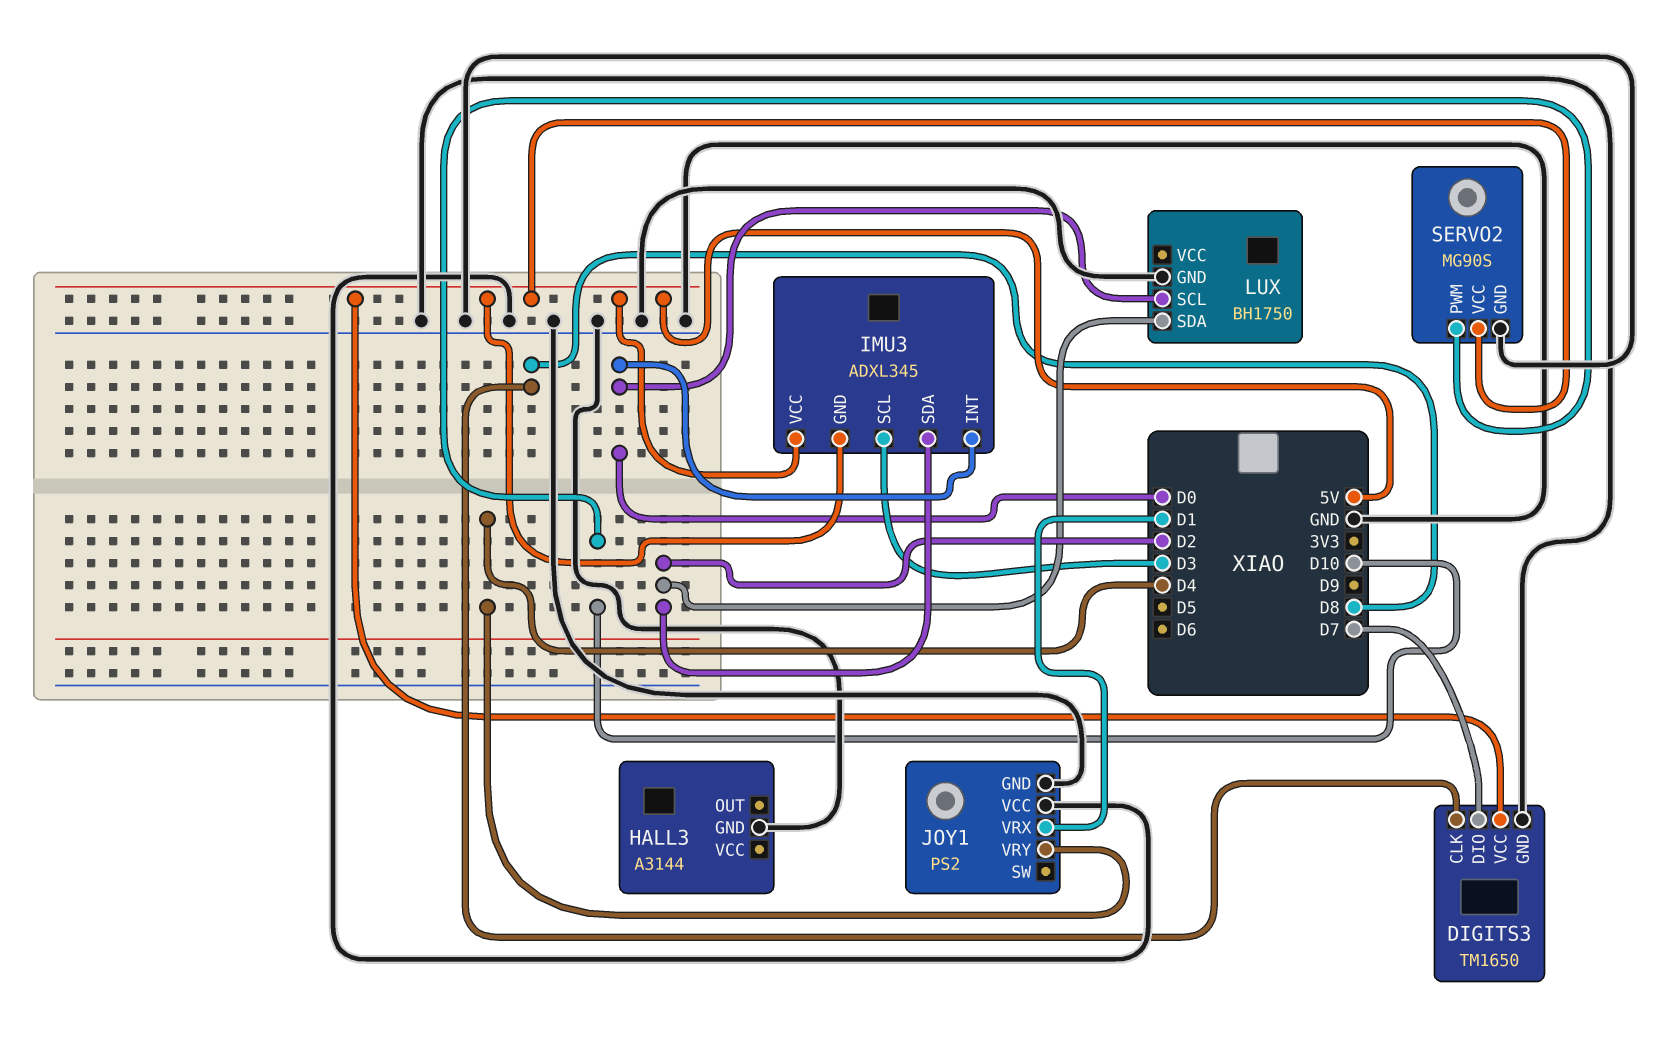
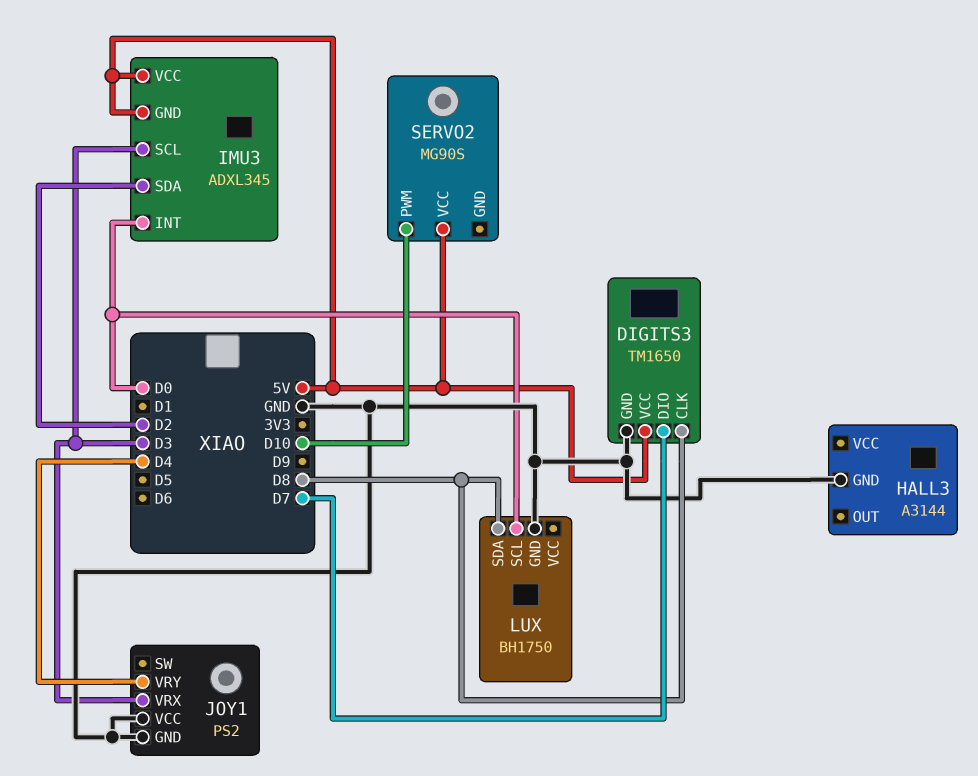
JOY1 pin VRX: D1 -> D3
LUX pin SDA: D2 -> D8
SERVO2 pin GND: GND -> none

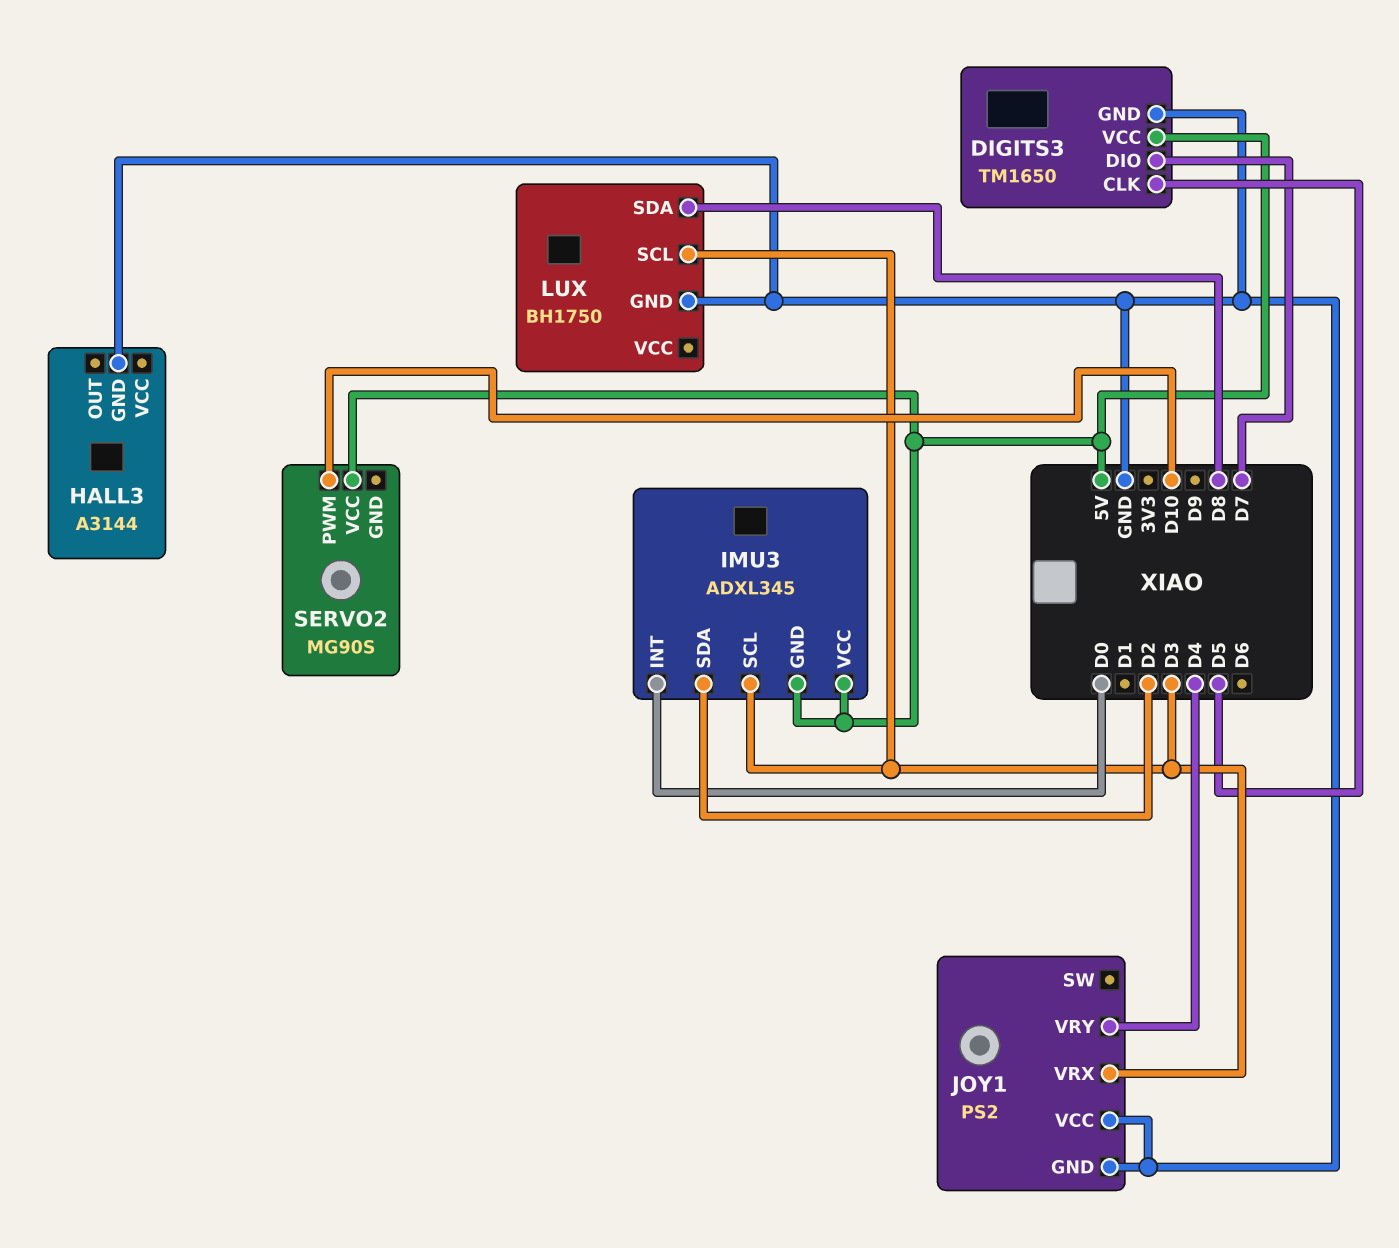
DIGITS3 pin CLK: D8 -> D5
LUX pin SCL: D0 -> D3

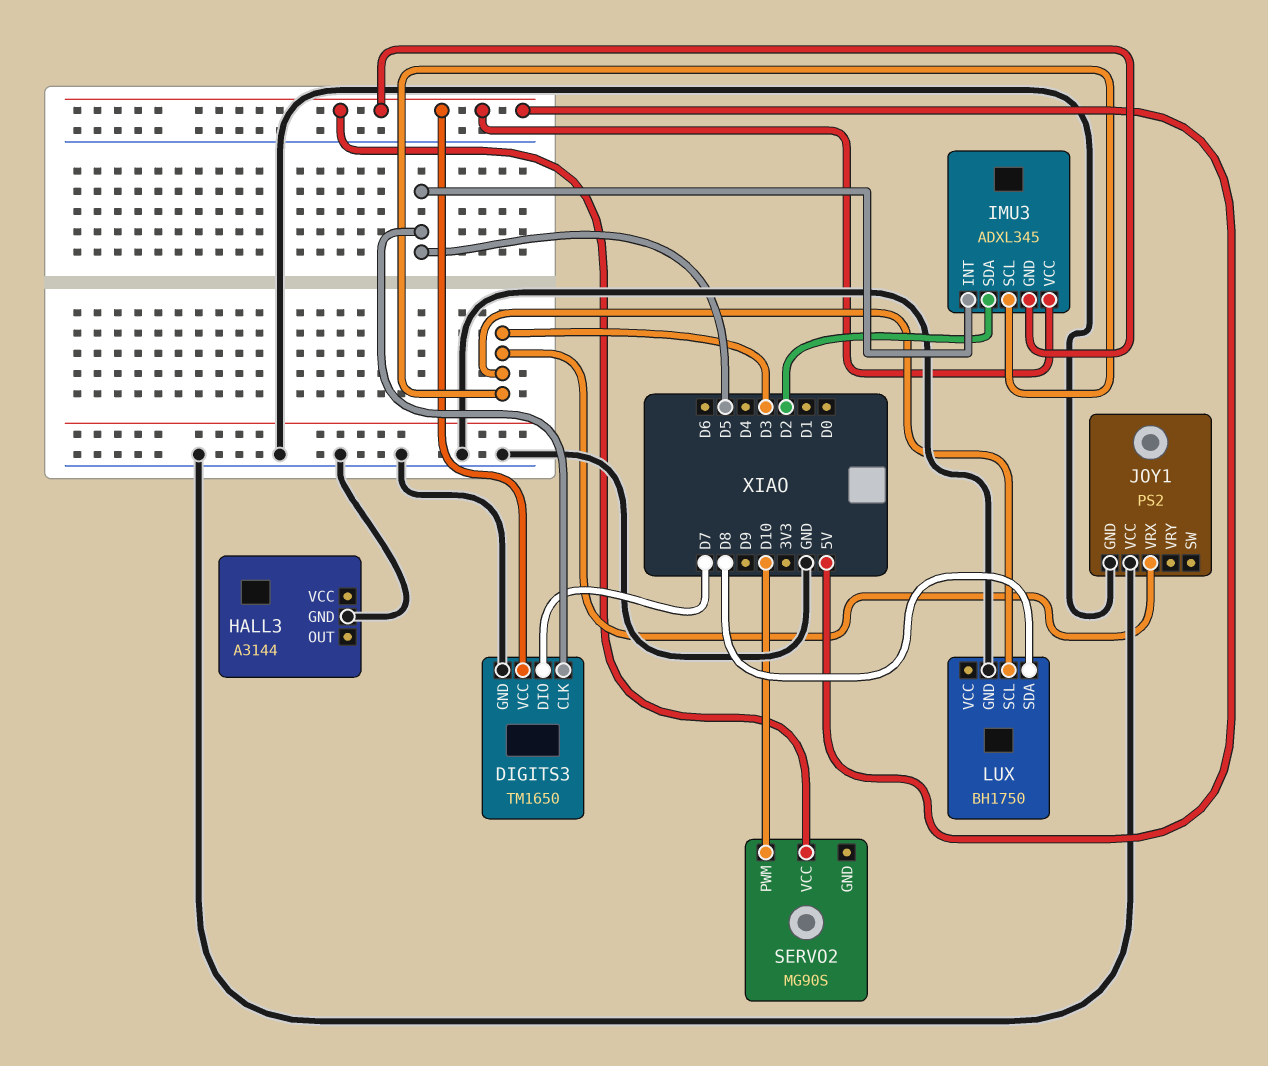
IMU3 pin INT: D0 -> D5
JOY1 pin VRY: D4 -> none

